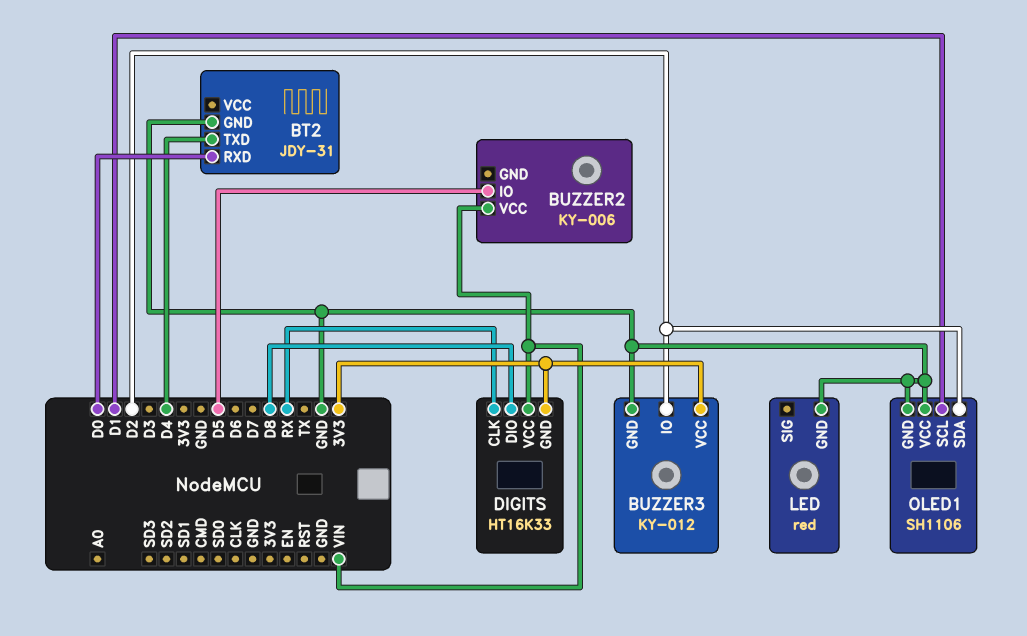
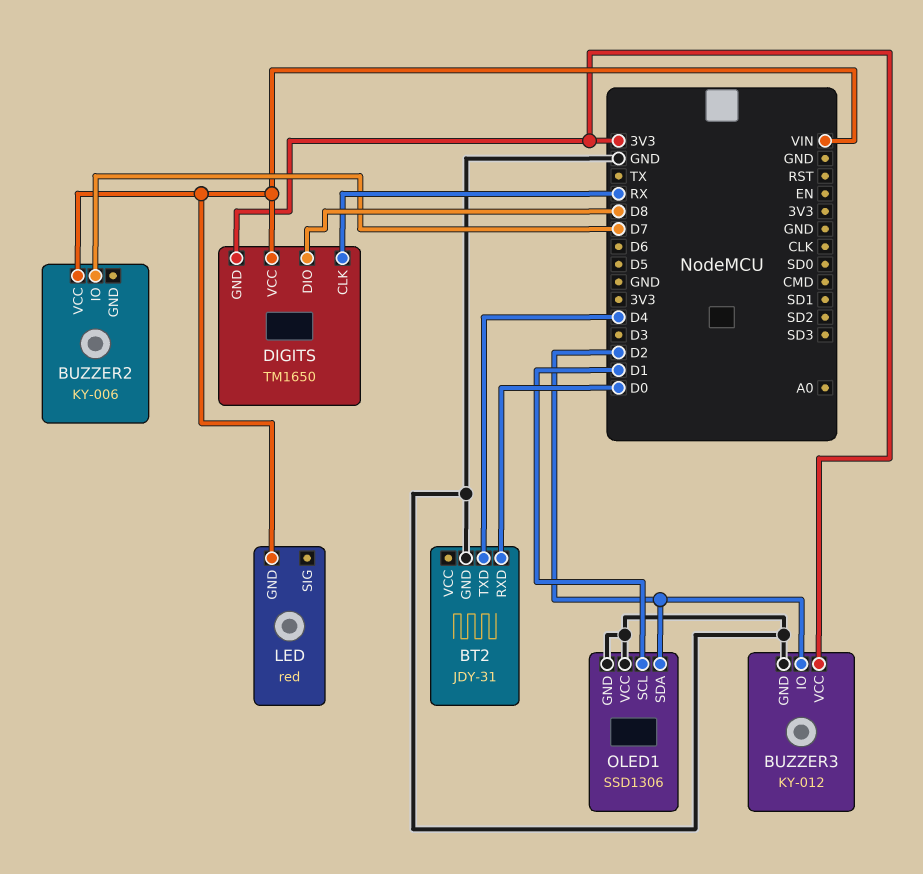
BUZZER2 pin IO: D5 -> D7
DIGITS: HT16K33 -> TM1650
LED pin GND: GND -> VIN
OLED1: SH1106 -> SSD1306

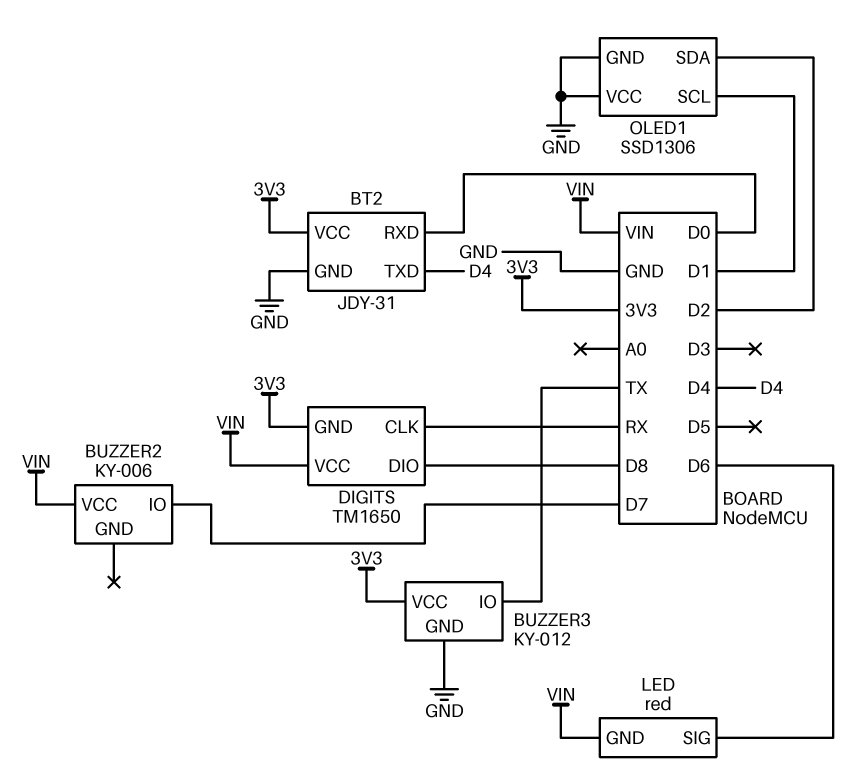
BT2 pin VCC: none -> 3V3
BUZZER3 pin IO: D2 -> TX
LED pin SIG: none -> D6

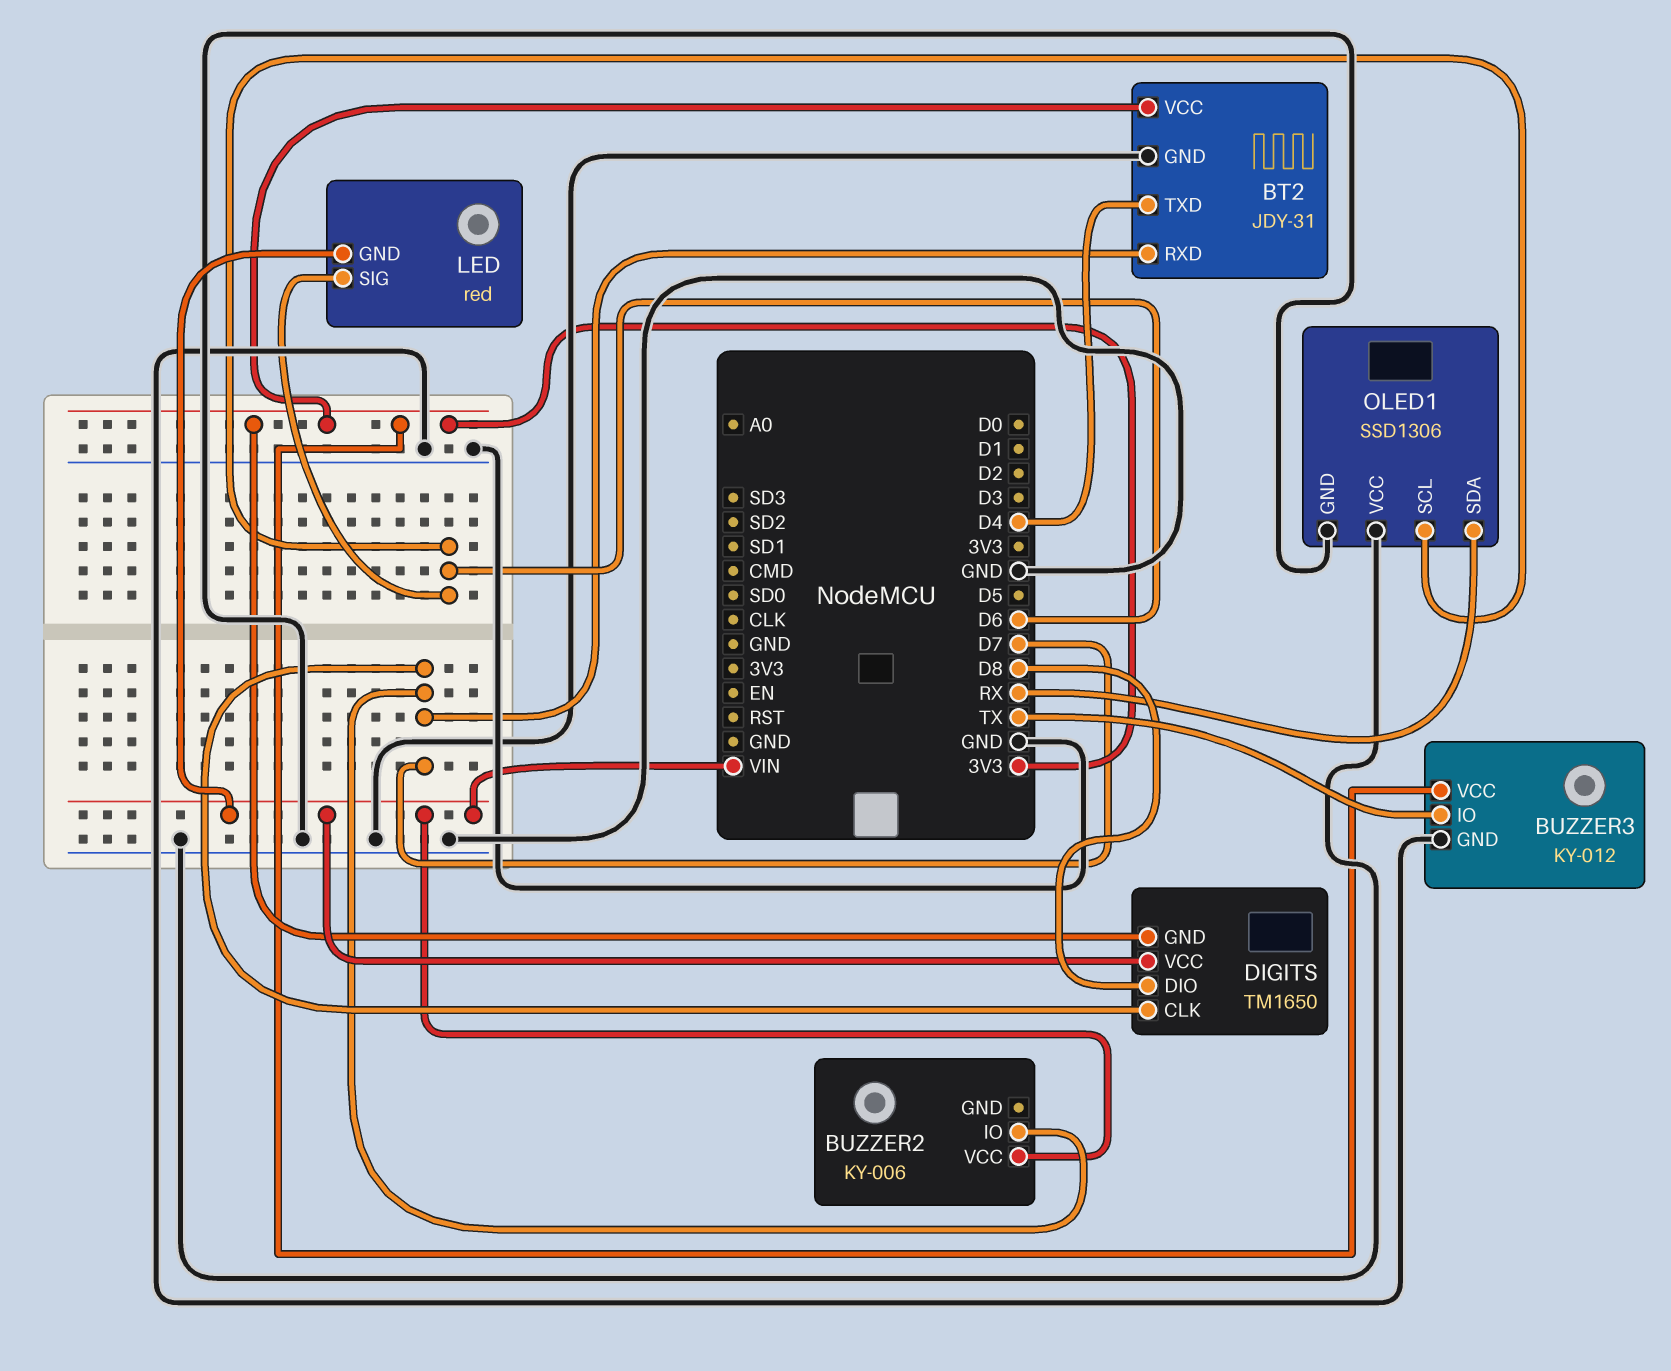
BT2 pin RXD: D0 -> D7
DIGITS pin CLK: RX -> D7
OLED1 pin SCL: D1 -> D6
OLED1 pin SDA: D2 -> RX

